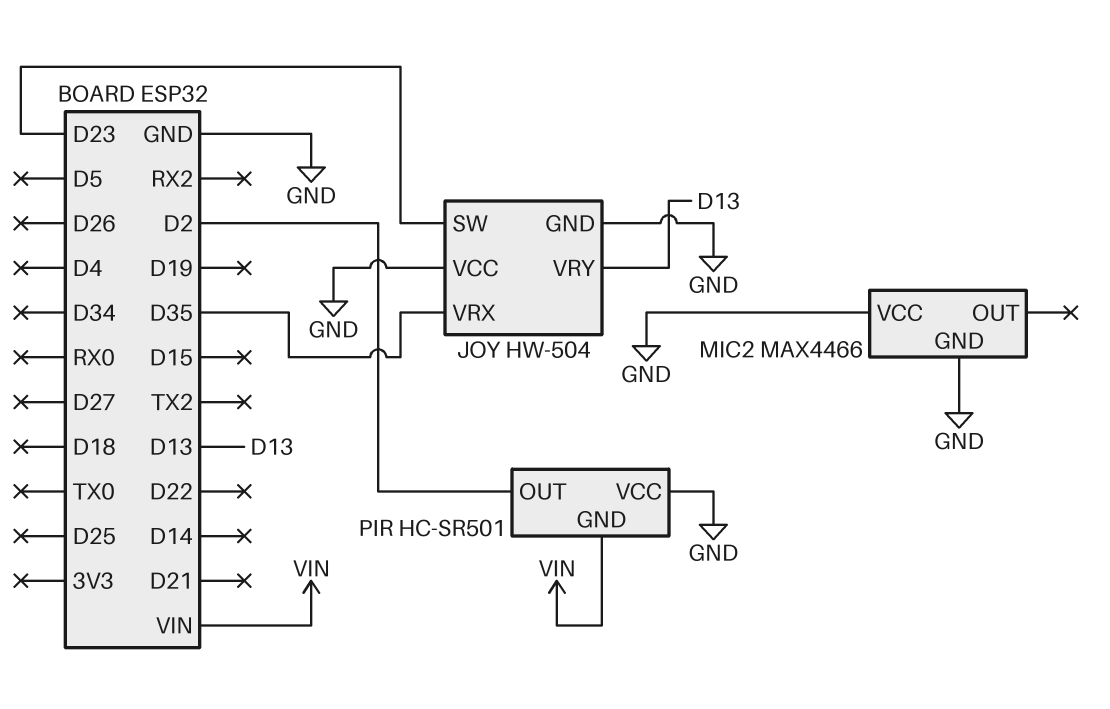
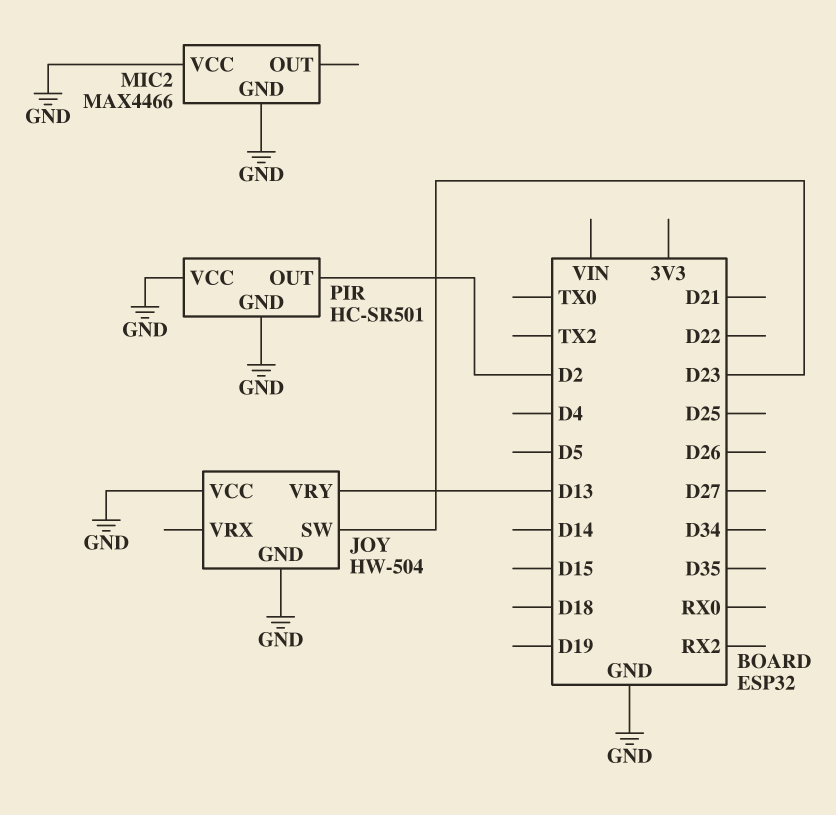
JOY pin VRX: D35 -> none
PIR pin GND: VIN -> GND

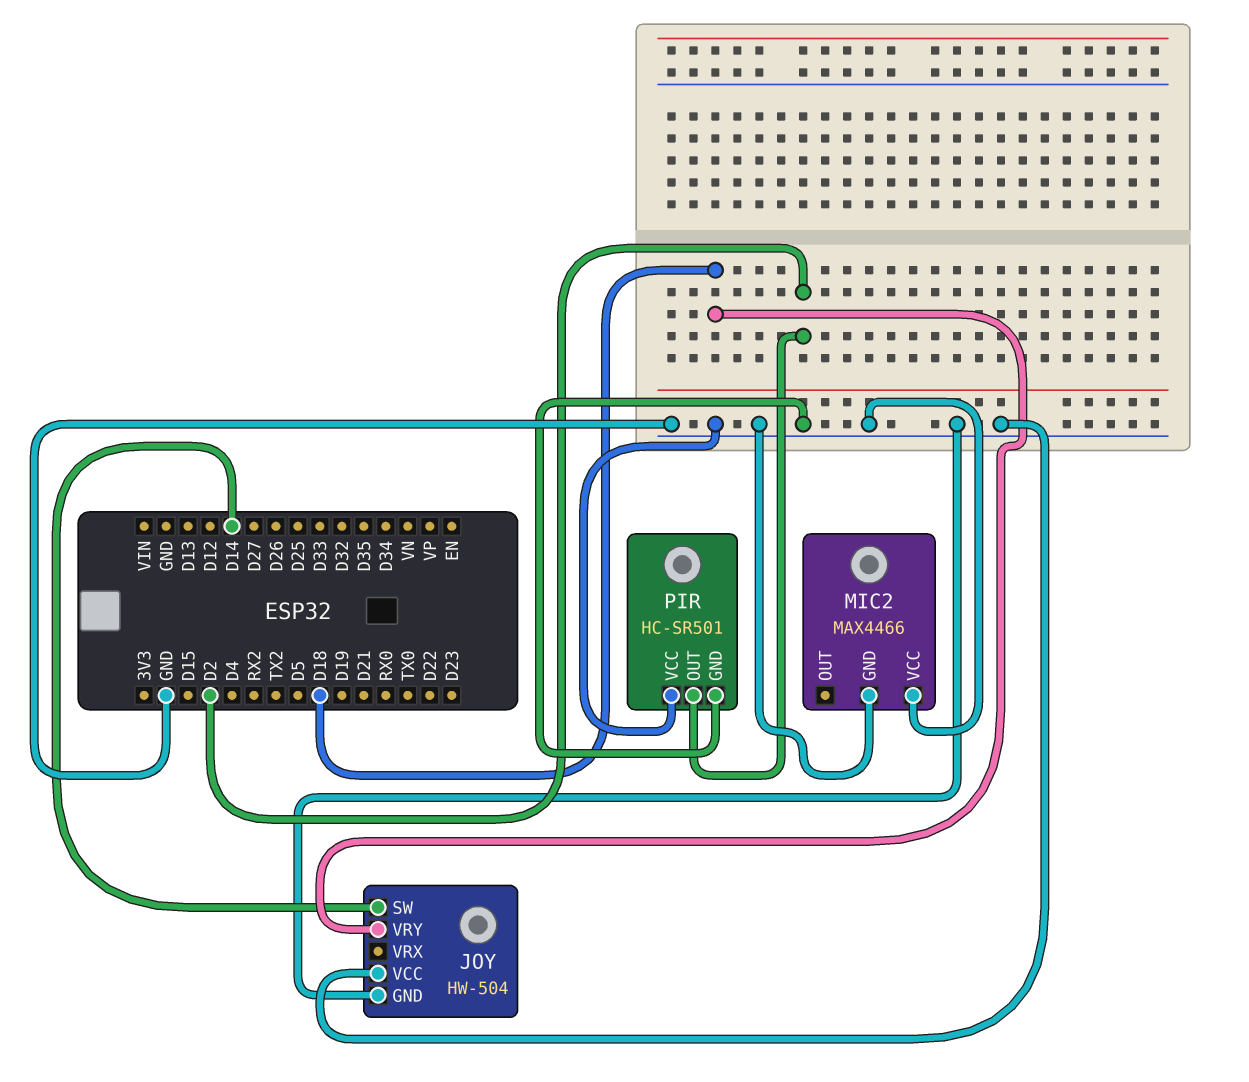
JOY pin SW: D23 -> D14
JOY pin VRY: D13 -> D18

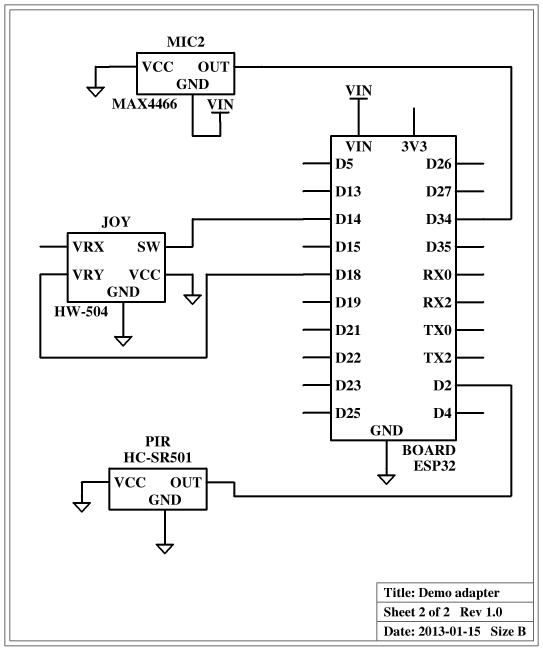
MIC2 pin GND: GND -> VIN
MIC2 pin OUT: none -> D34

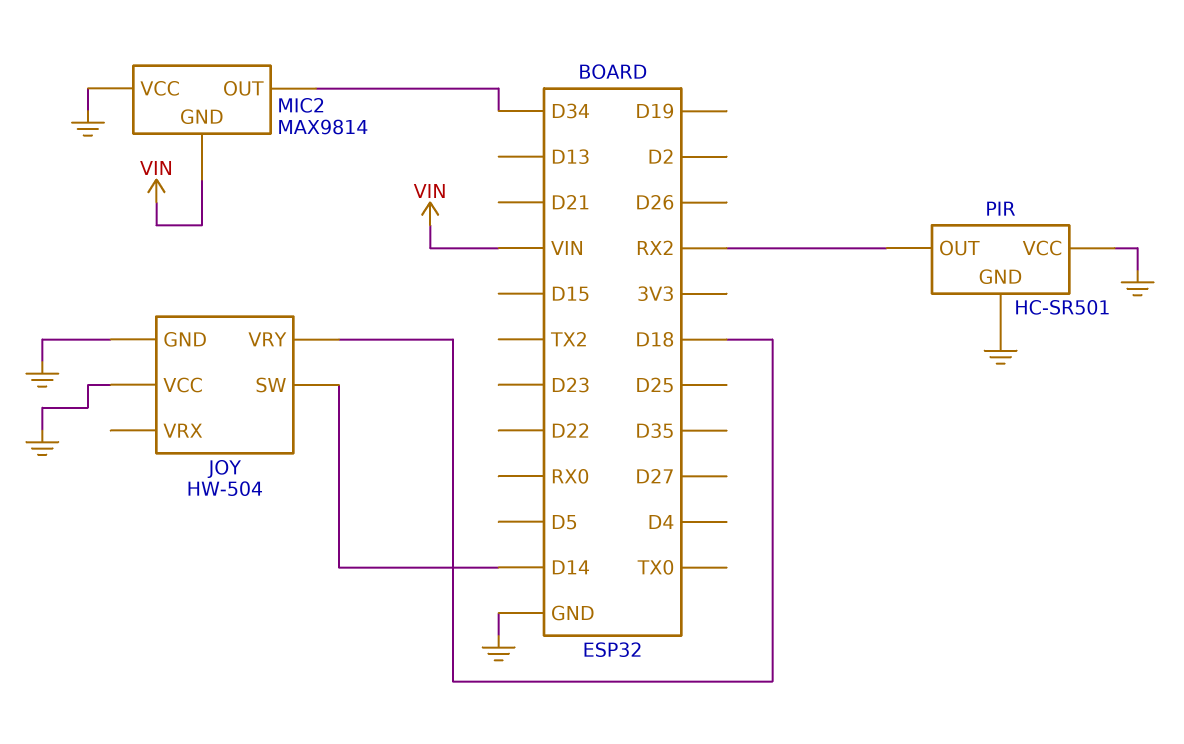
MIC2: MAX4466 -> MAX9814
PIR pin OUT: D2 -> RX2

